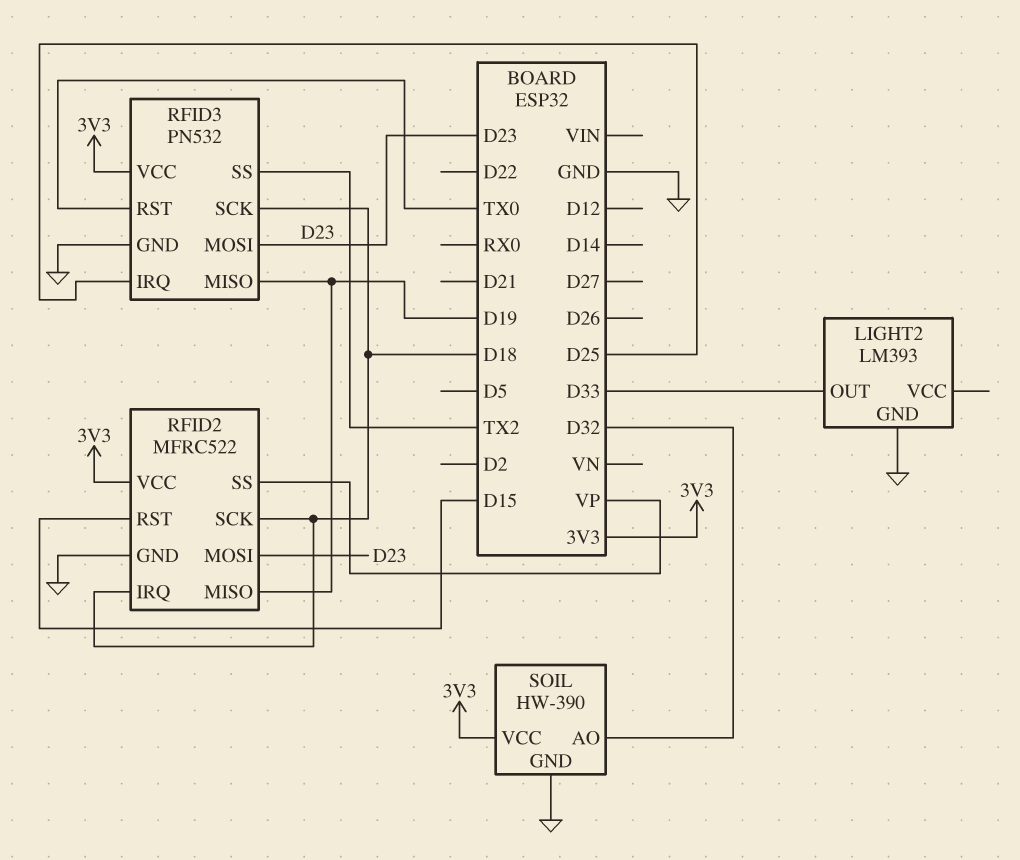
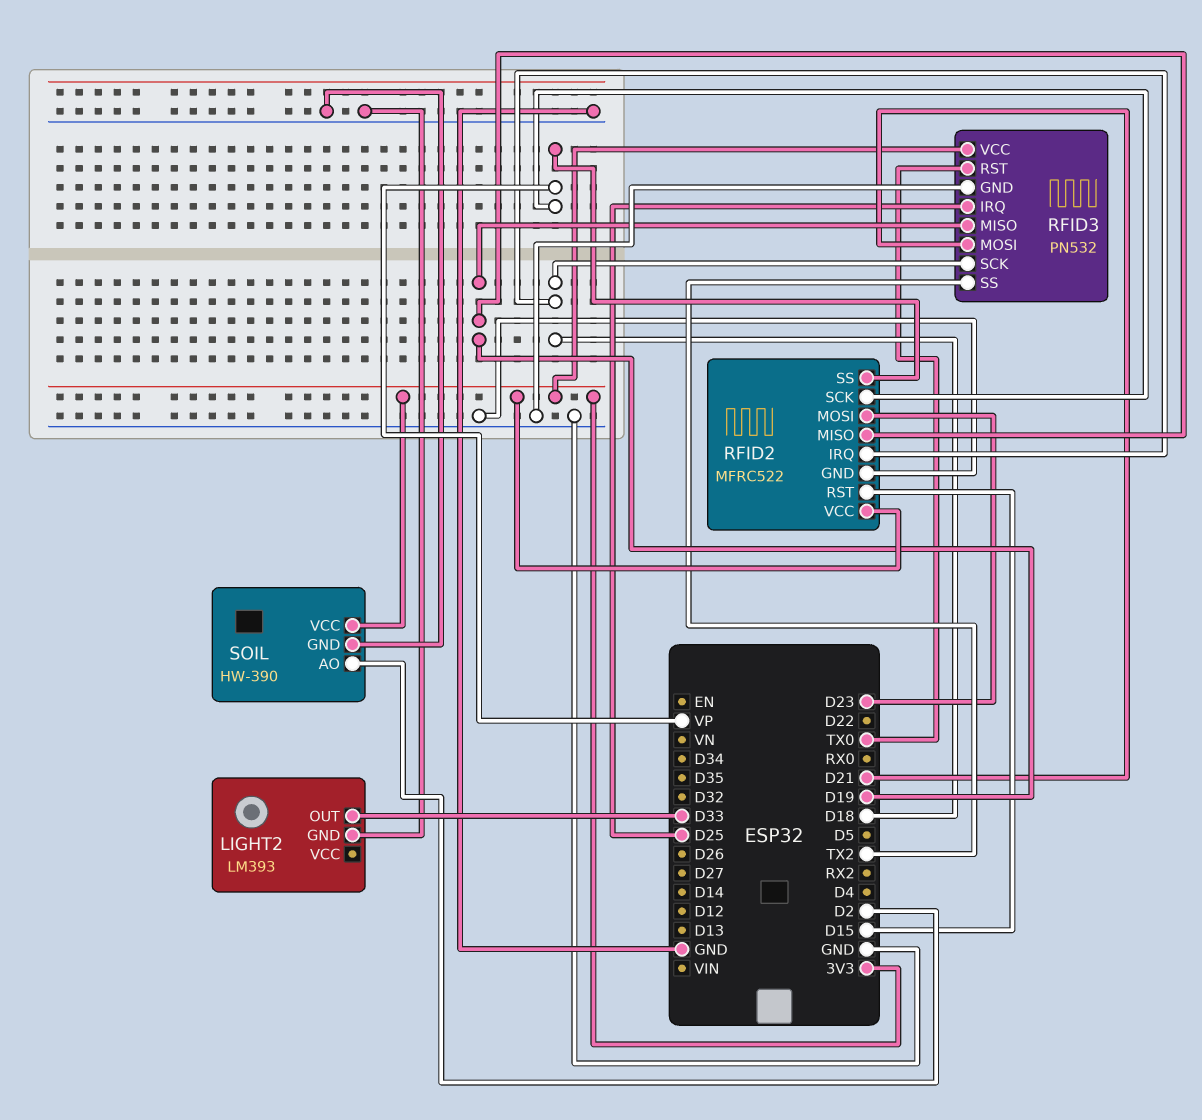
RFID2 pin SCK: D18 -> VP
RFID3 pin MOSI: D23 -> D21
SOIL pin AO: D32 -> D2

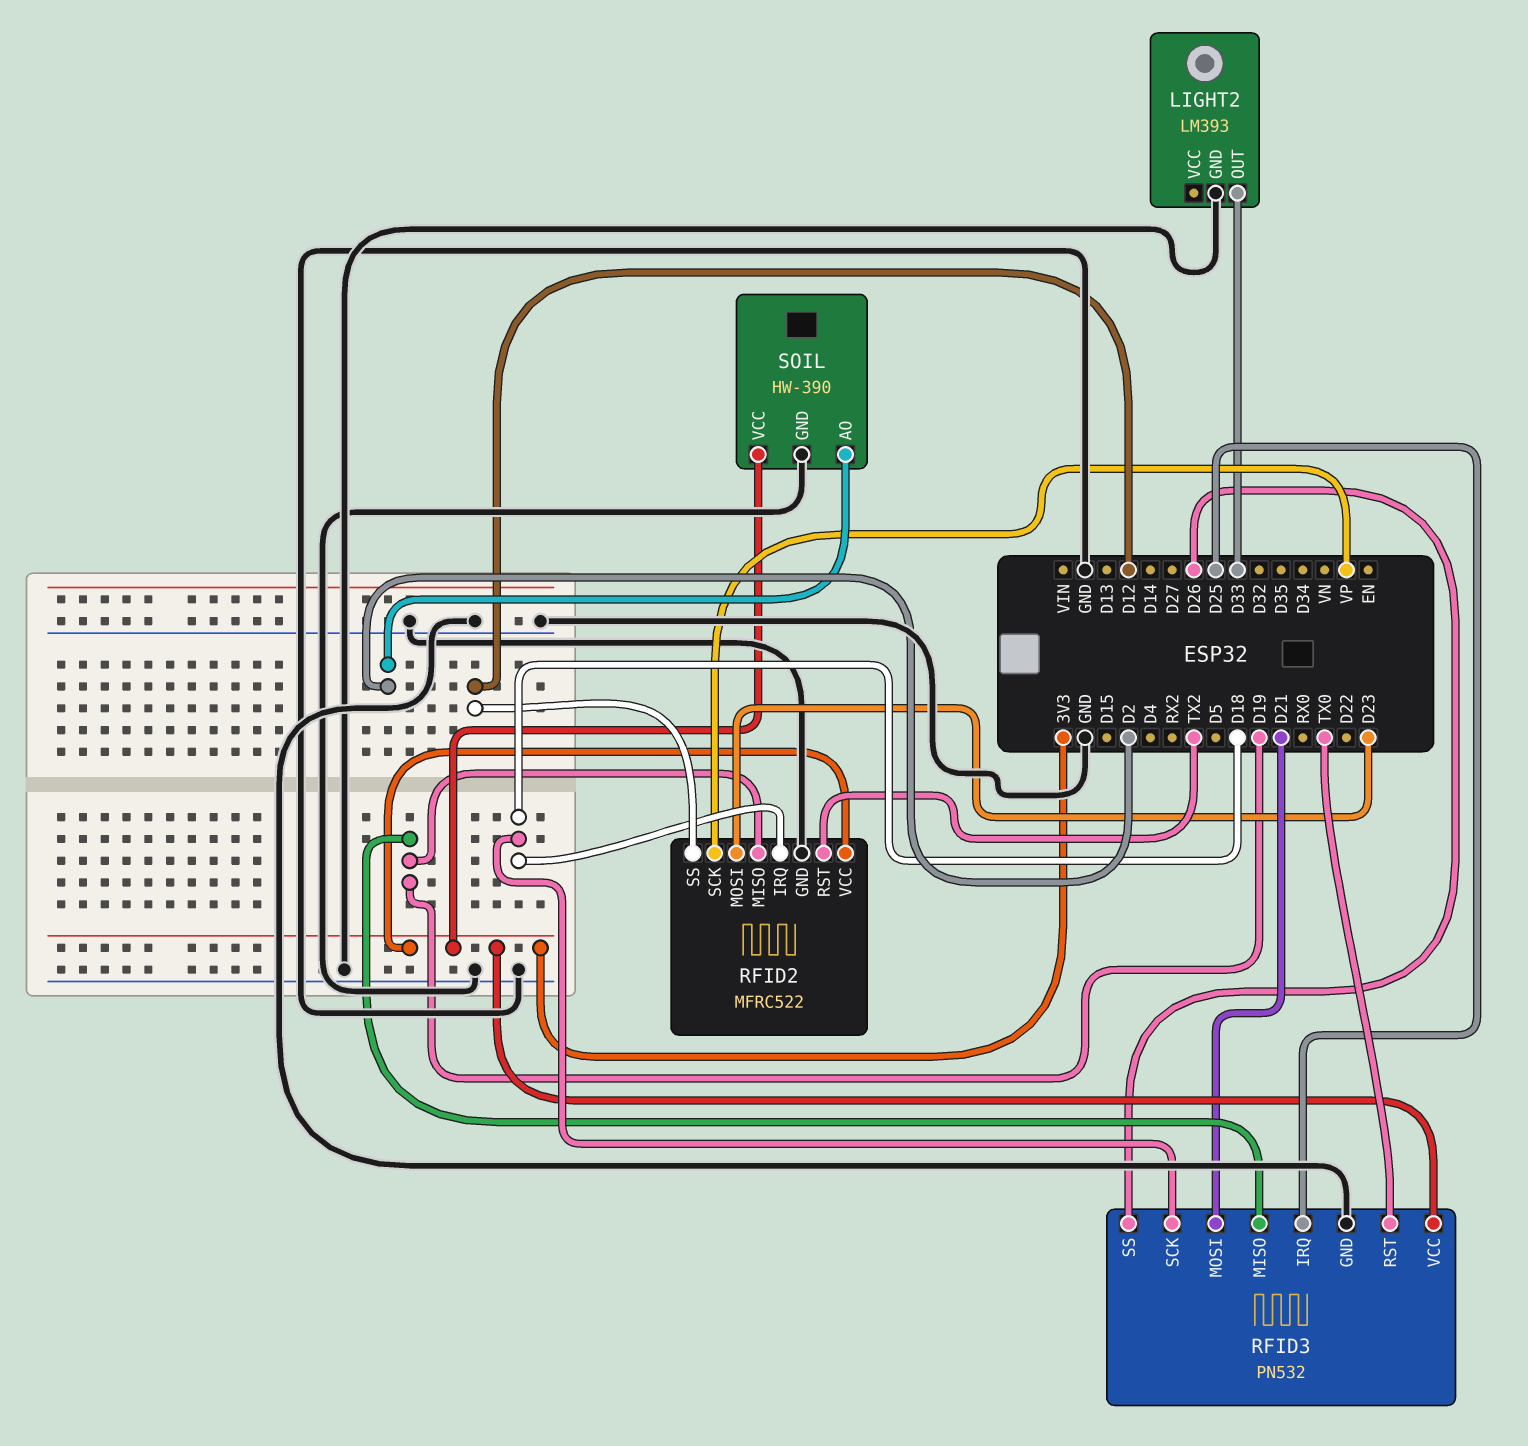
RFID2 pin RST: D15 -> TX2
RFID2 pin SS: VP -> D12
RFID3 pin SS: TX2 -> D26

